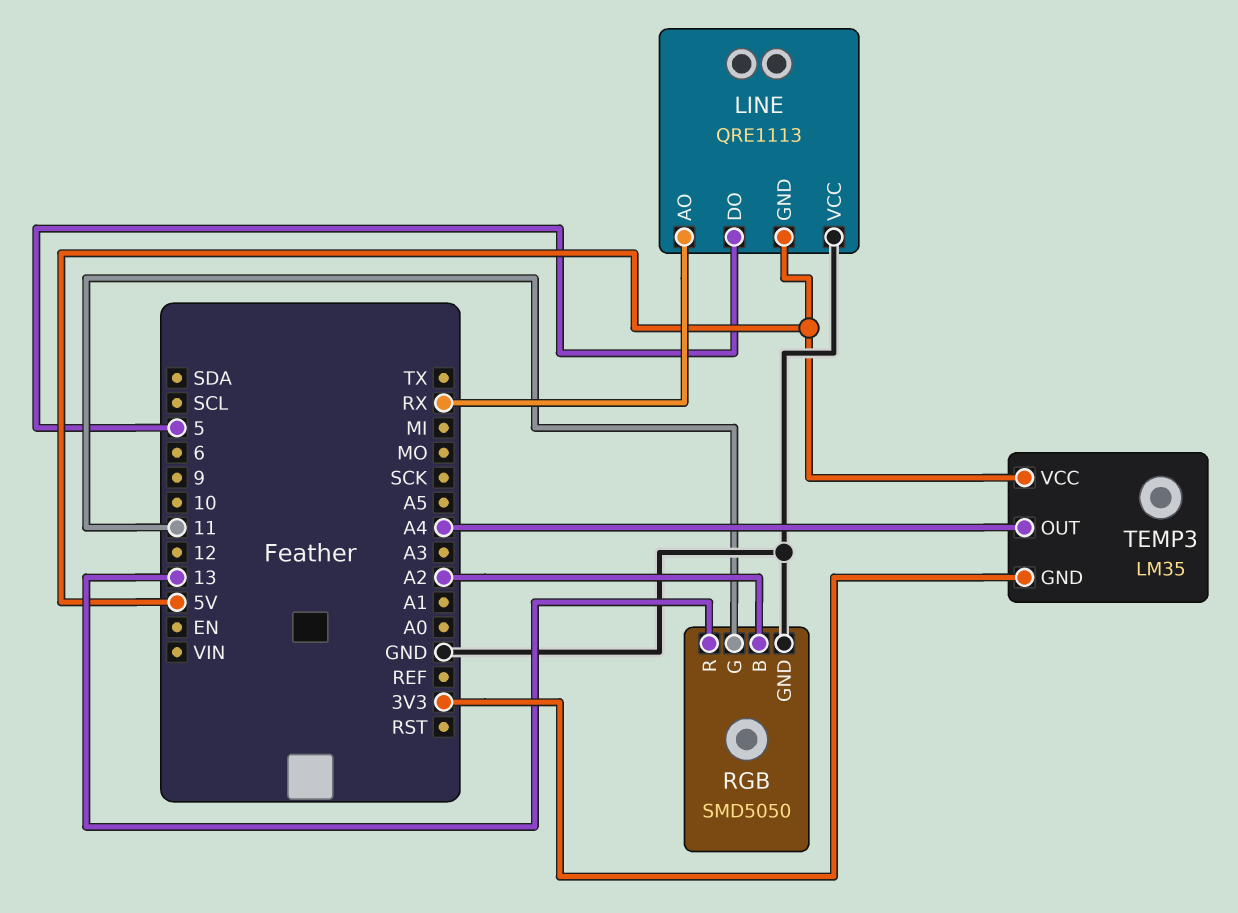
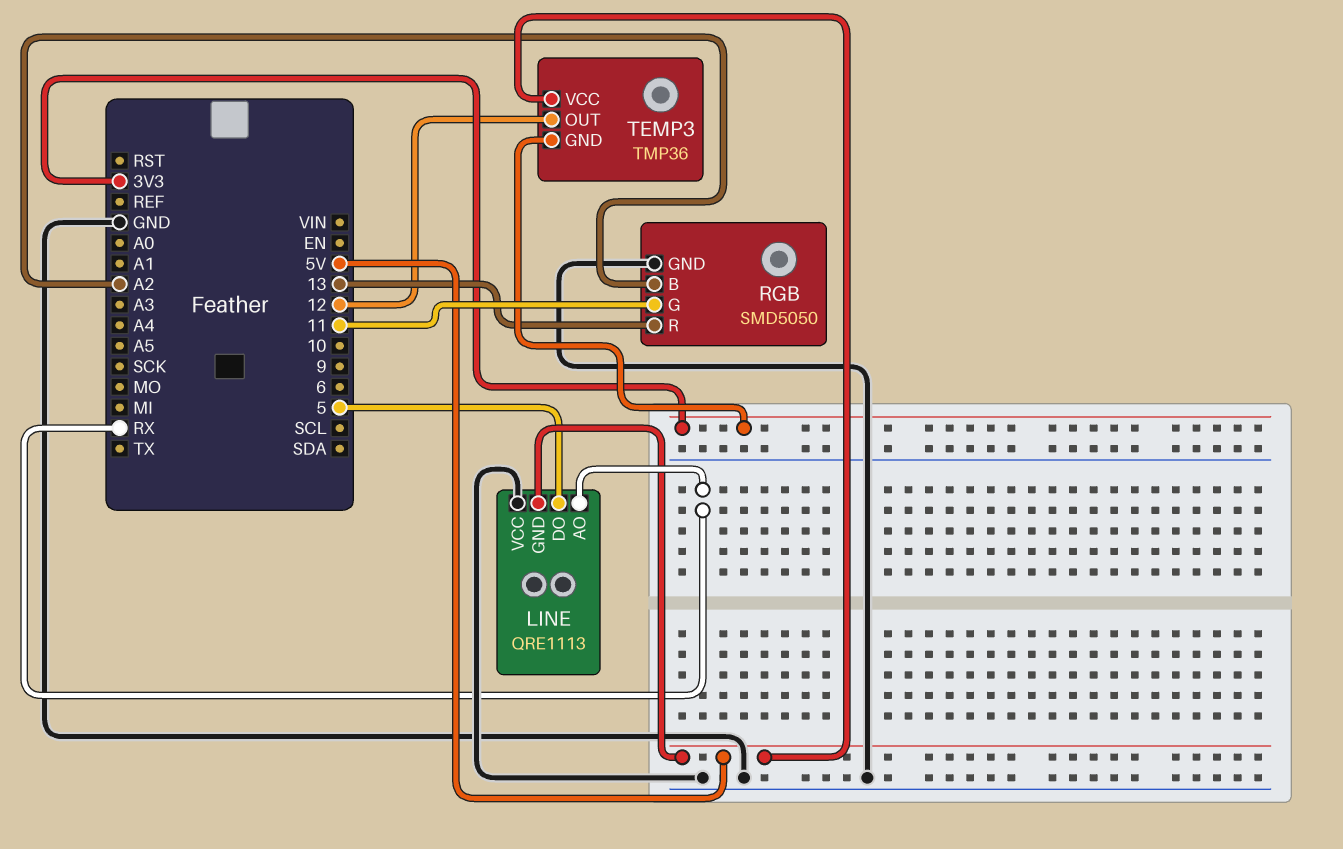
TEMP3: LM35 -> TMP36
TEMP3 pin OUT: A4 -> 12

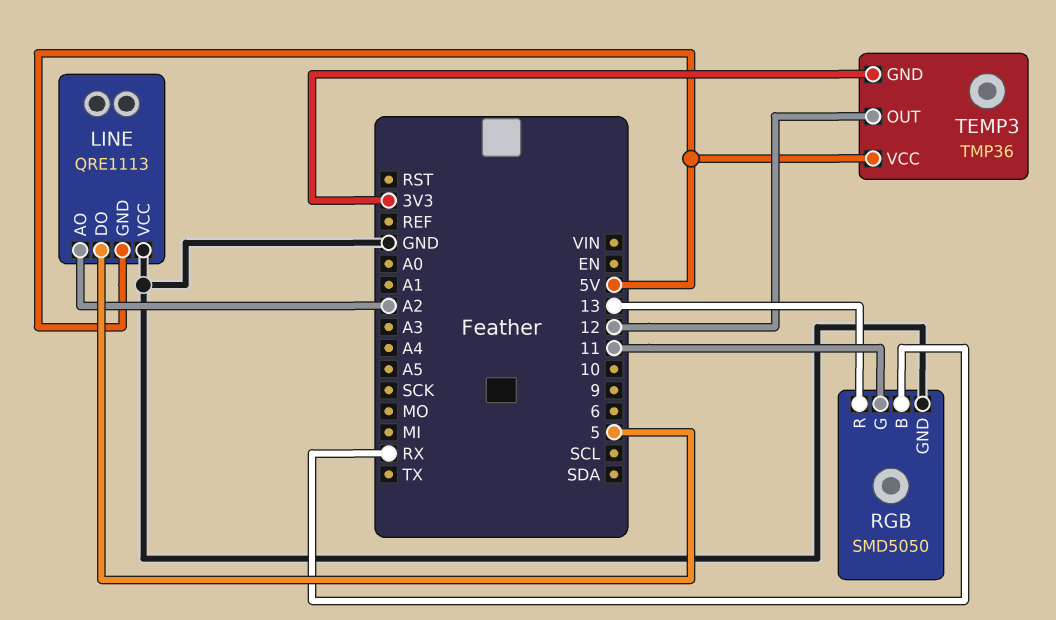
LINE pin AO: RX -> A2
RGB pin B: A2 -> RX

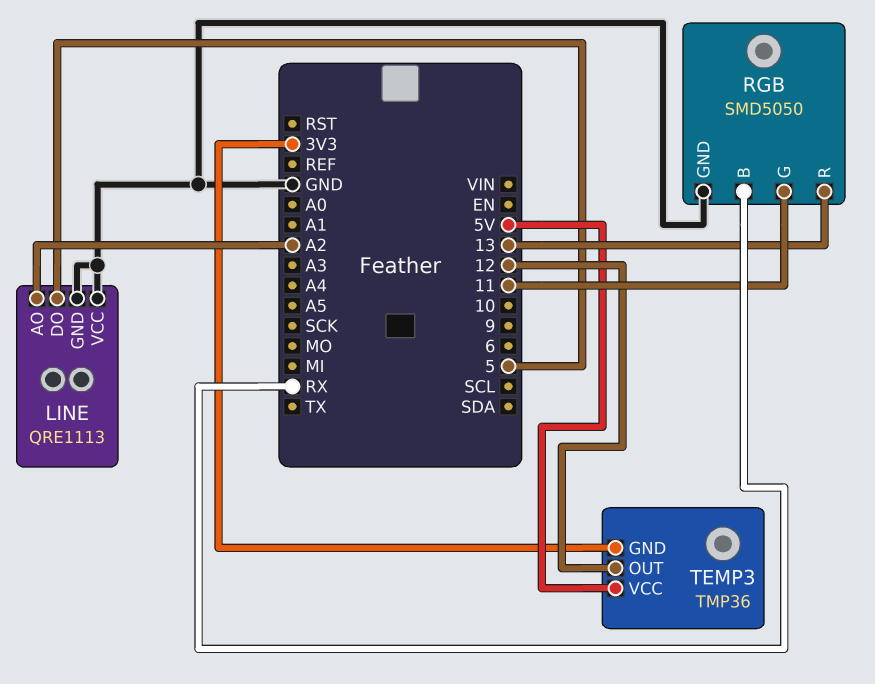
LINE pin GND: 5V -> GND

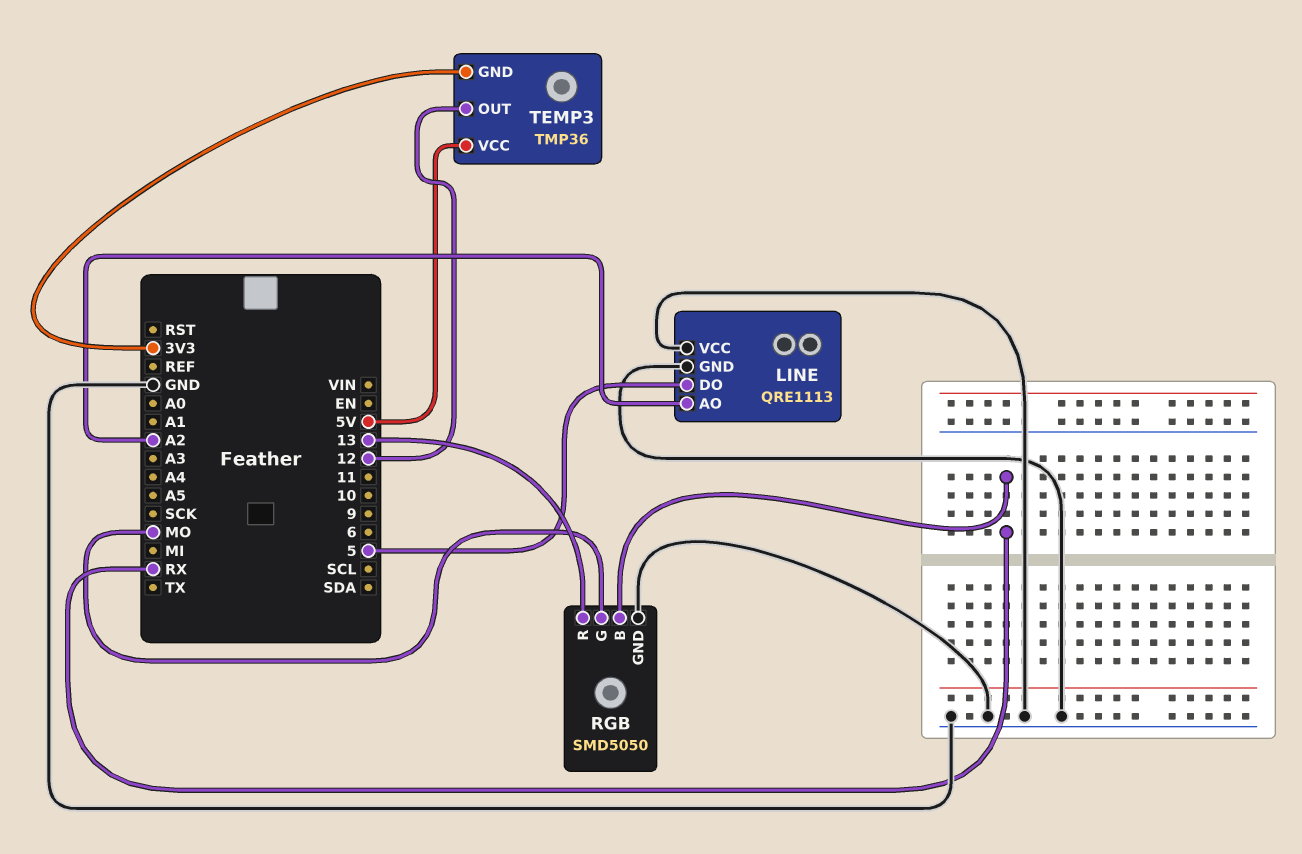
RGB pin G: 11 -> MO

